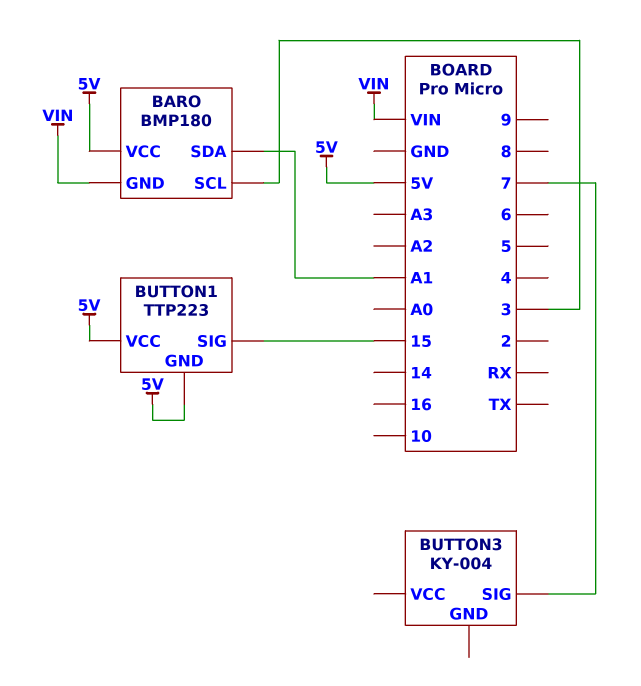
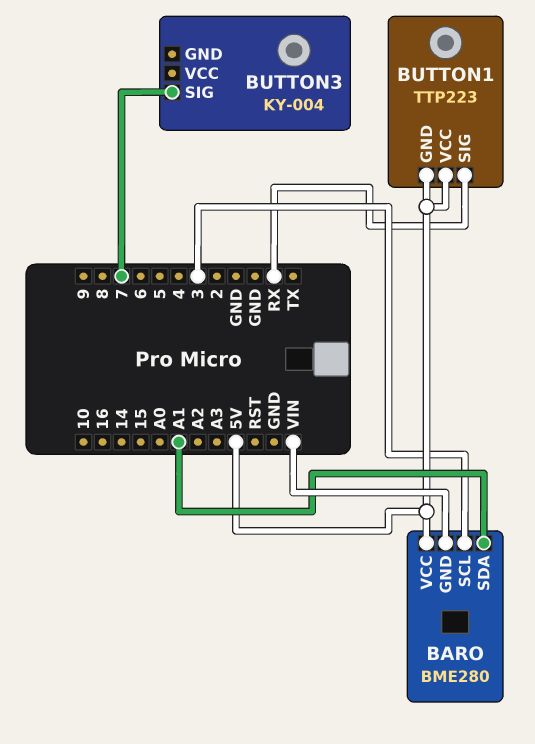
BARO: BMP180 -> BME280
BUTTON1 pin SIG: 15 -> RX

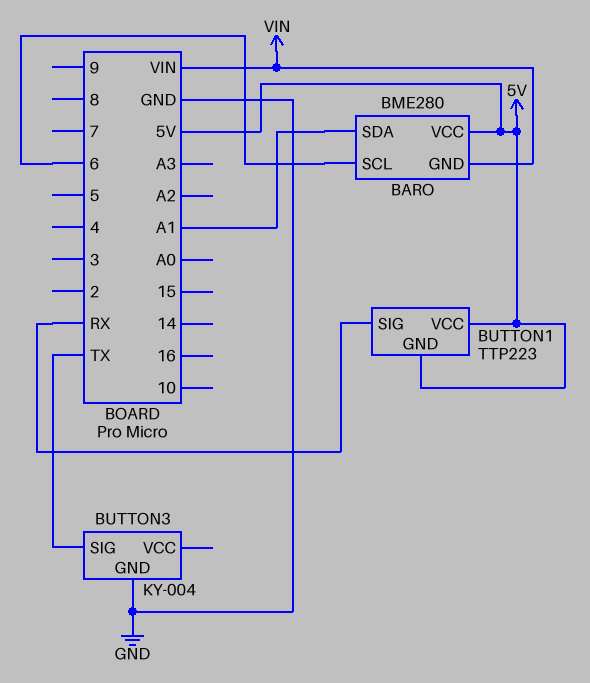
BARO pin SCL: 3 -> 6
BUTTON3 pin GND: none -> GND
BUTTON3 pin SIG: 7 -> TX

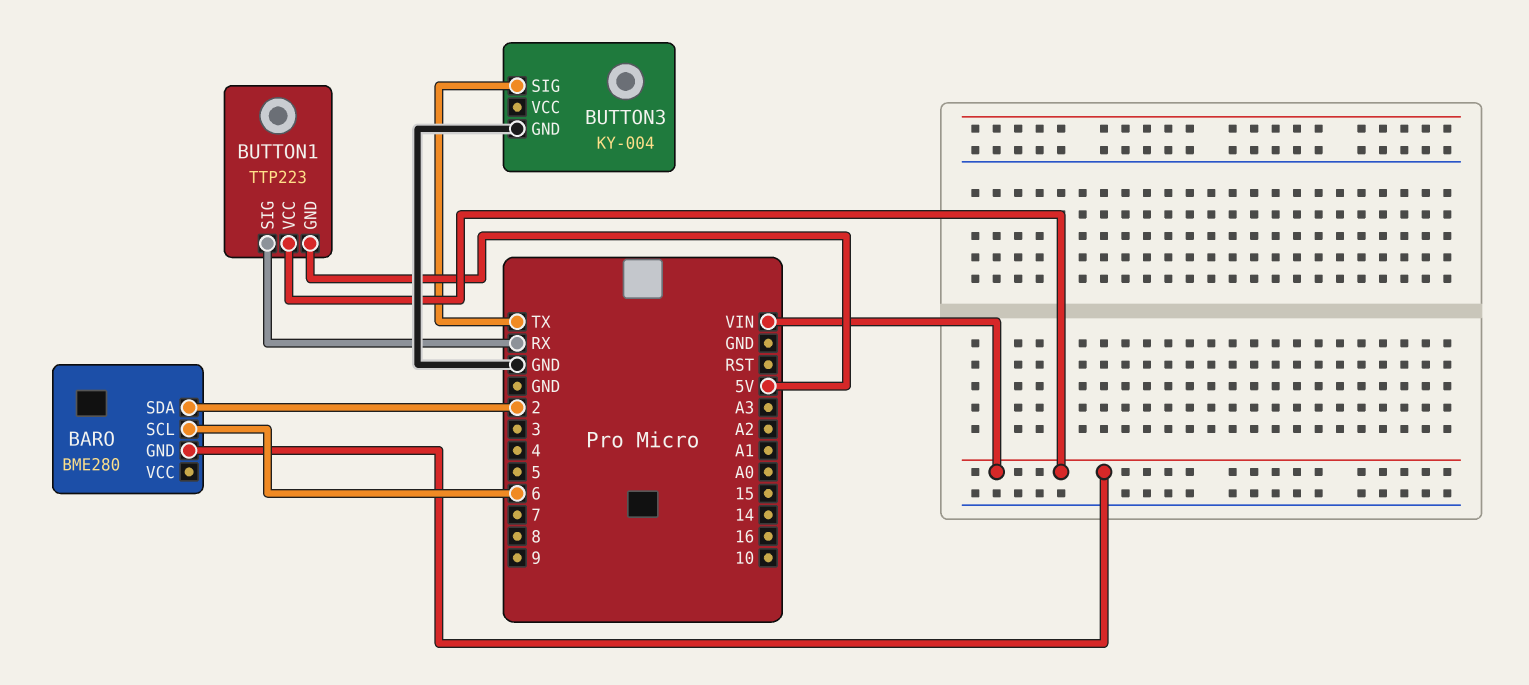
BARO pin SDA: A1 -> 2
BARO pin VCC: 5V -> none
BUTTON1 pin VCC: 5V -> VIN

